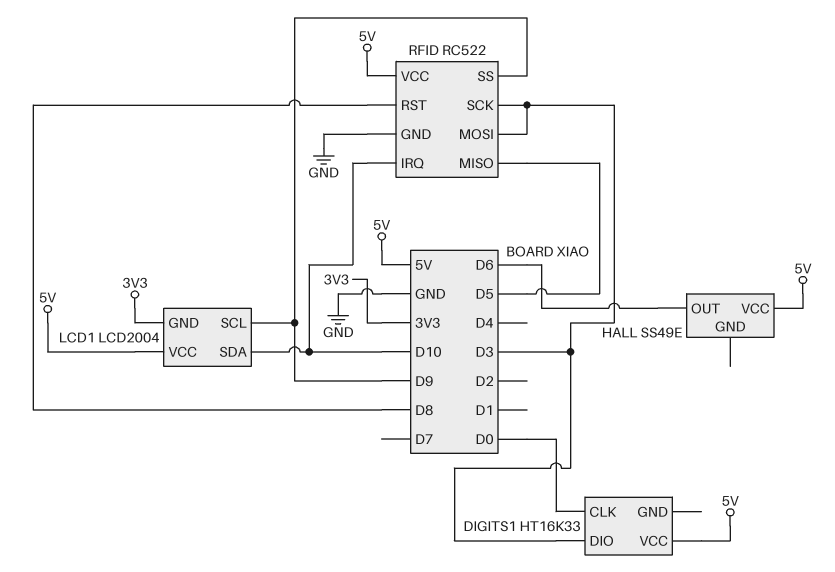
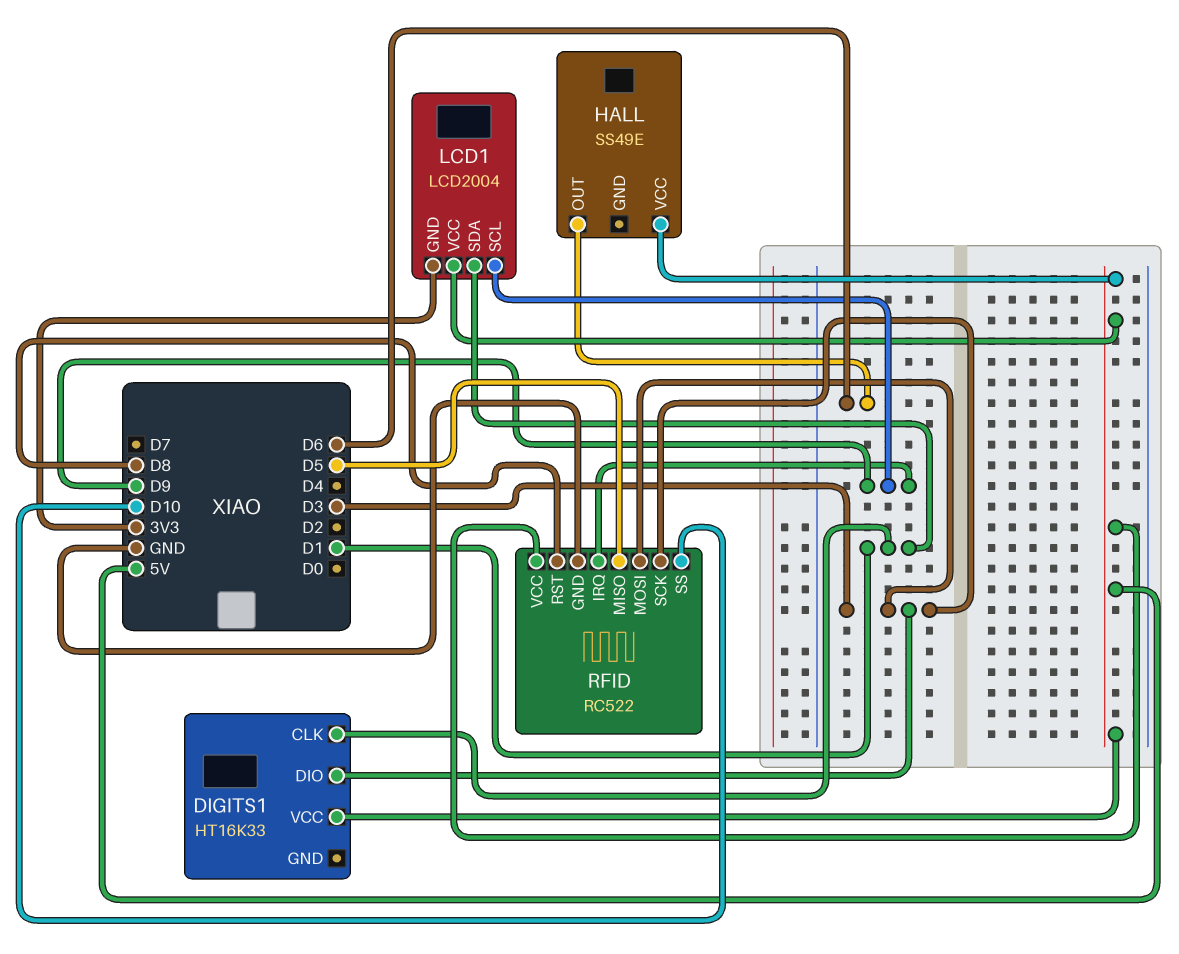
DIGITS1 pin CLK: D0 -> D1
LCD1 pin SDA: D10 -> D1
RFID pin IRQ: D10 -> D9
RFID pin SS: D9 -> D10

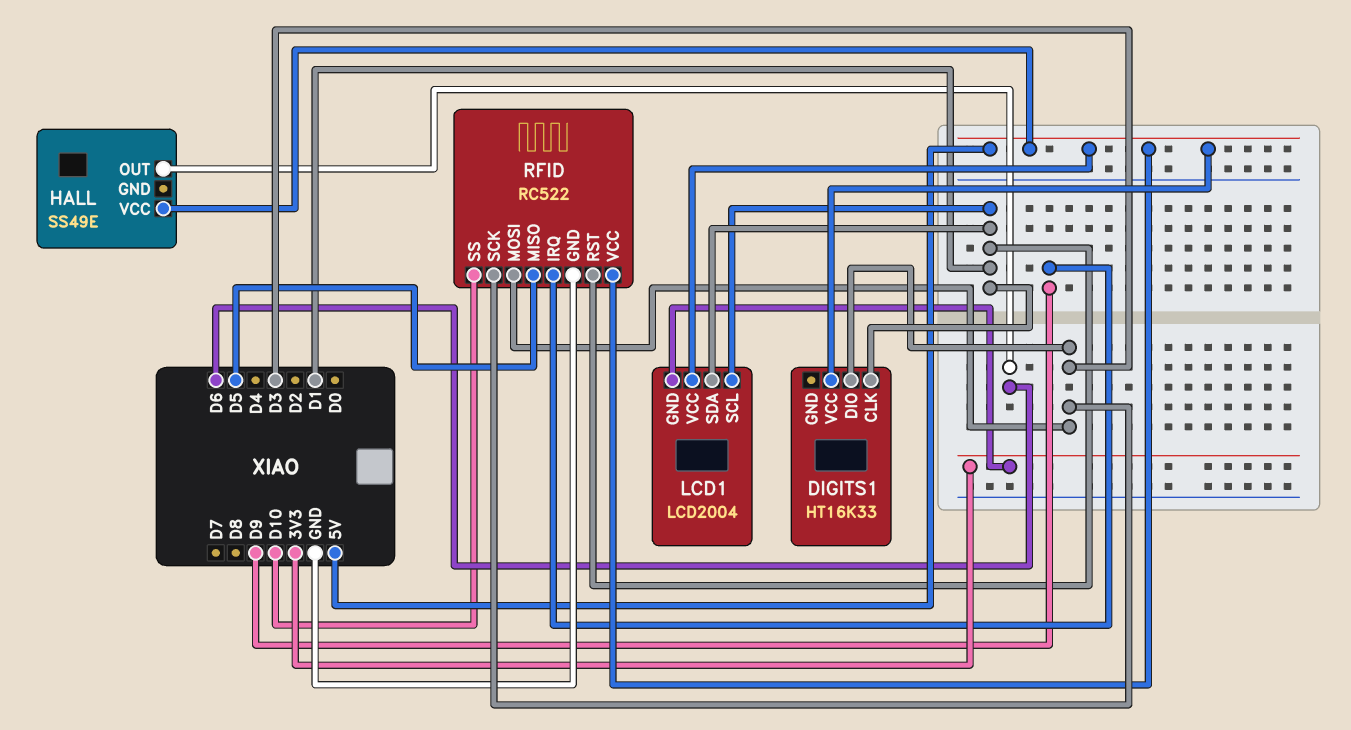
LCD1 pin SCL: D9 -> D1
RFID pin RST: D8 -> D1

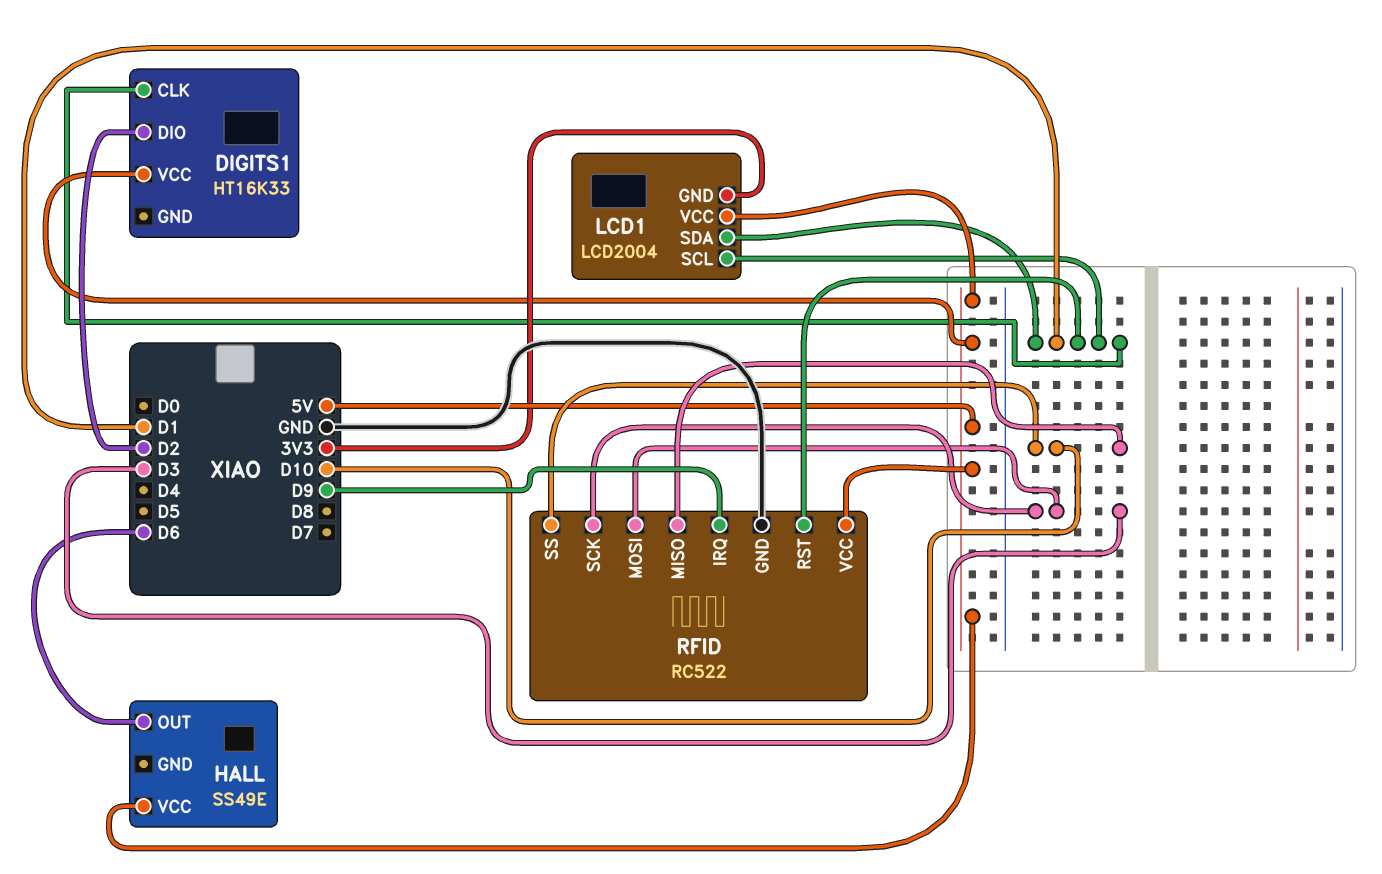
DIGITS1 pin DIO: D3 -> D2
RFID pin MISO: D5 -> D10

